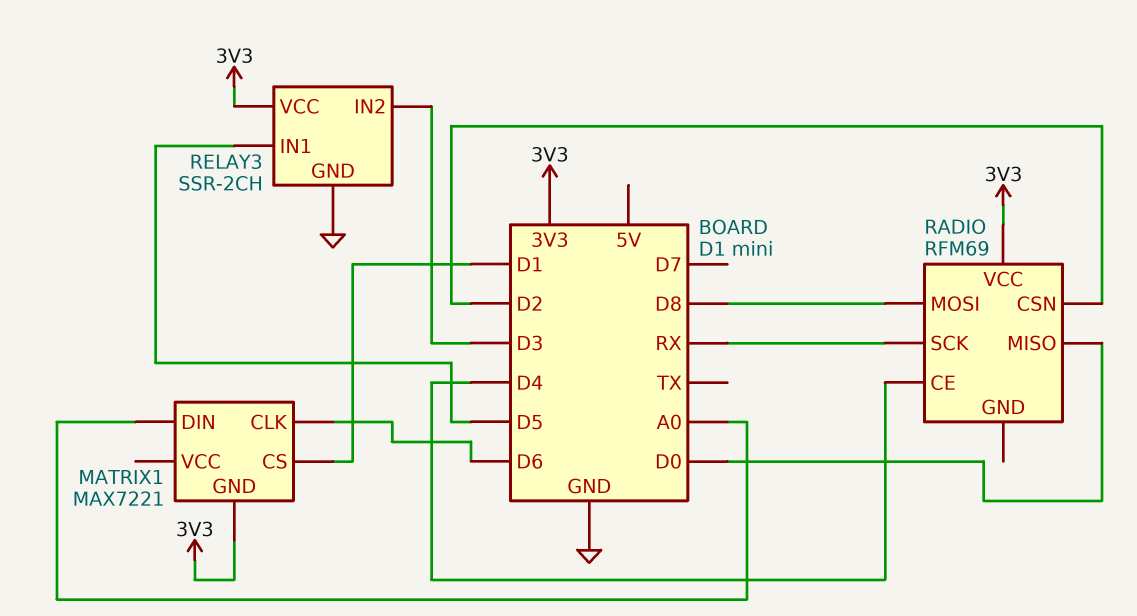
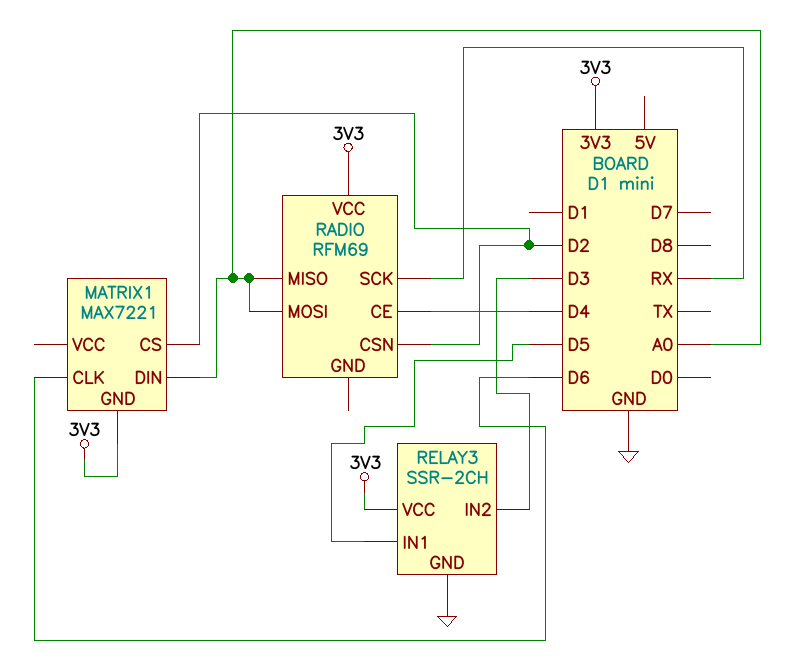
MATRIX1 pin CS: D1 -> D2
RADIO pin MISO: D0 -> A0
RADIO pin MOSI: D8 -> A0

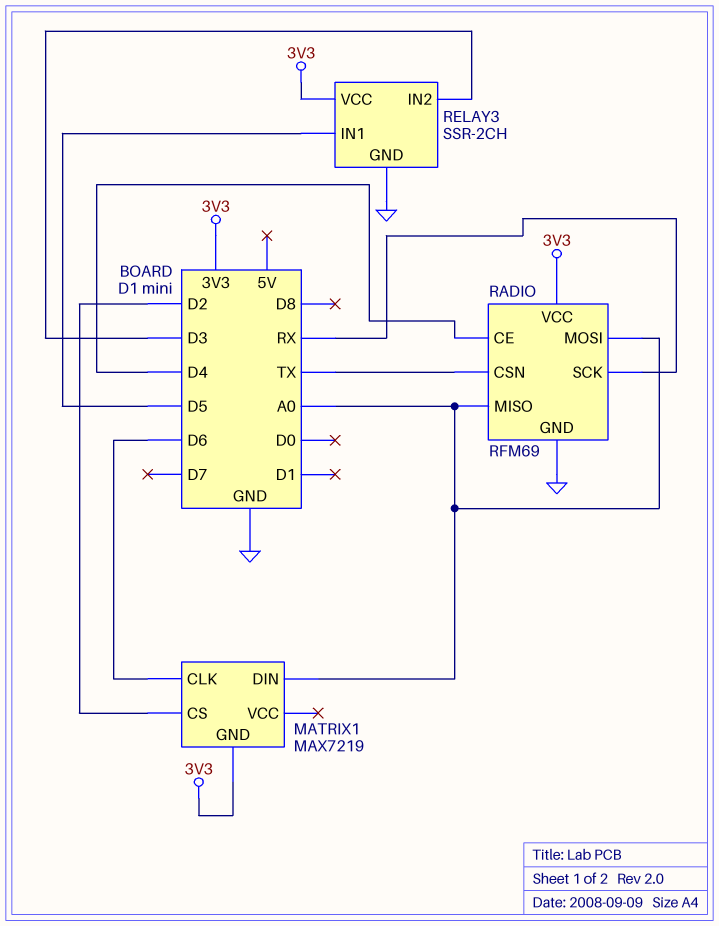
MATRIX1: MAX7221 -> MAX7219
RADIO pin CSN: D2 -> TX
RADIO pin GND: none -> GND

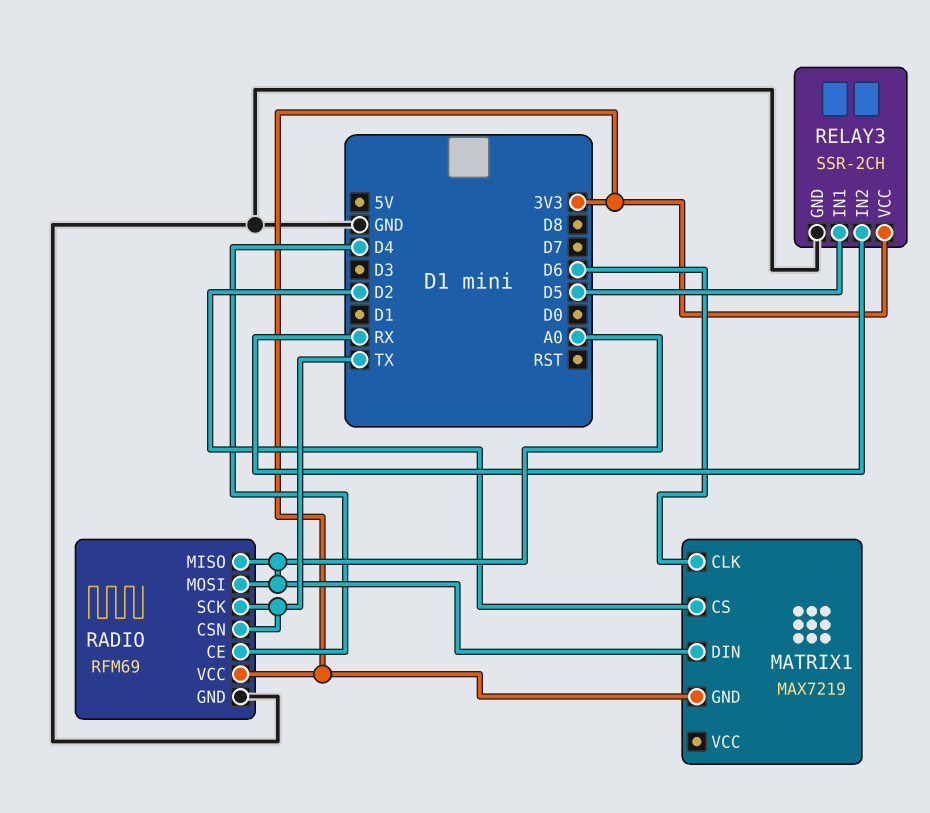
RADIO pin SCK: RX -> TX
RELAY3 pin IN2: D3 -> RX

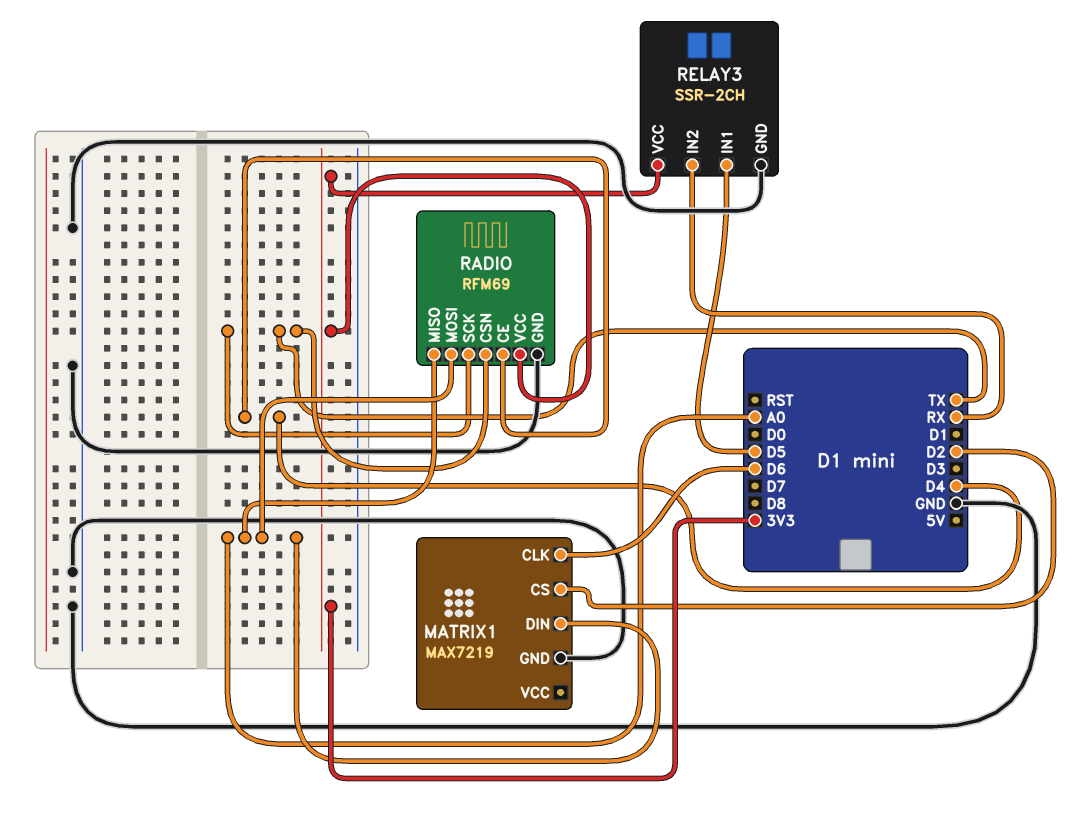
MATRIX1 pin GND: 3V3 -> GND

